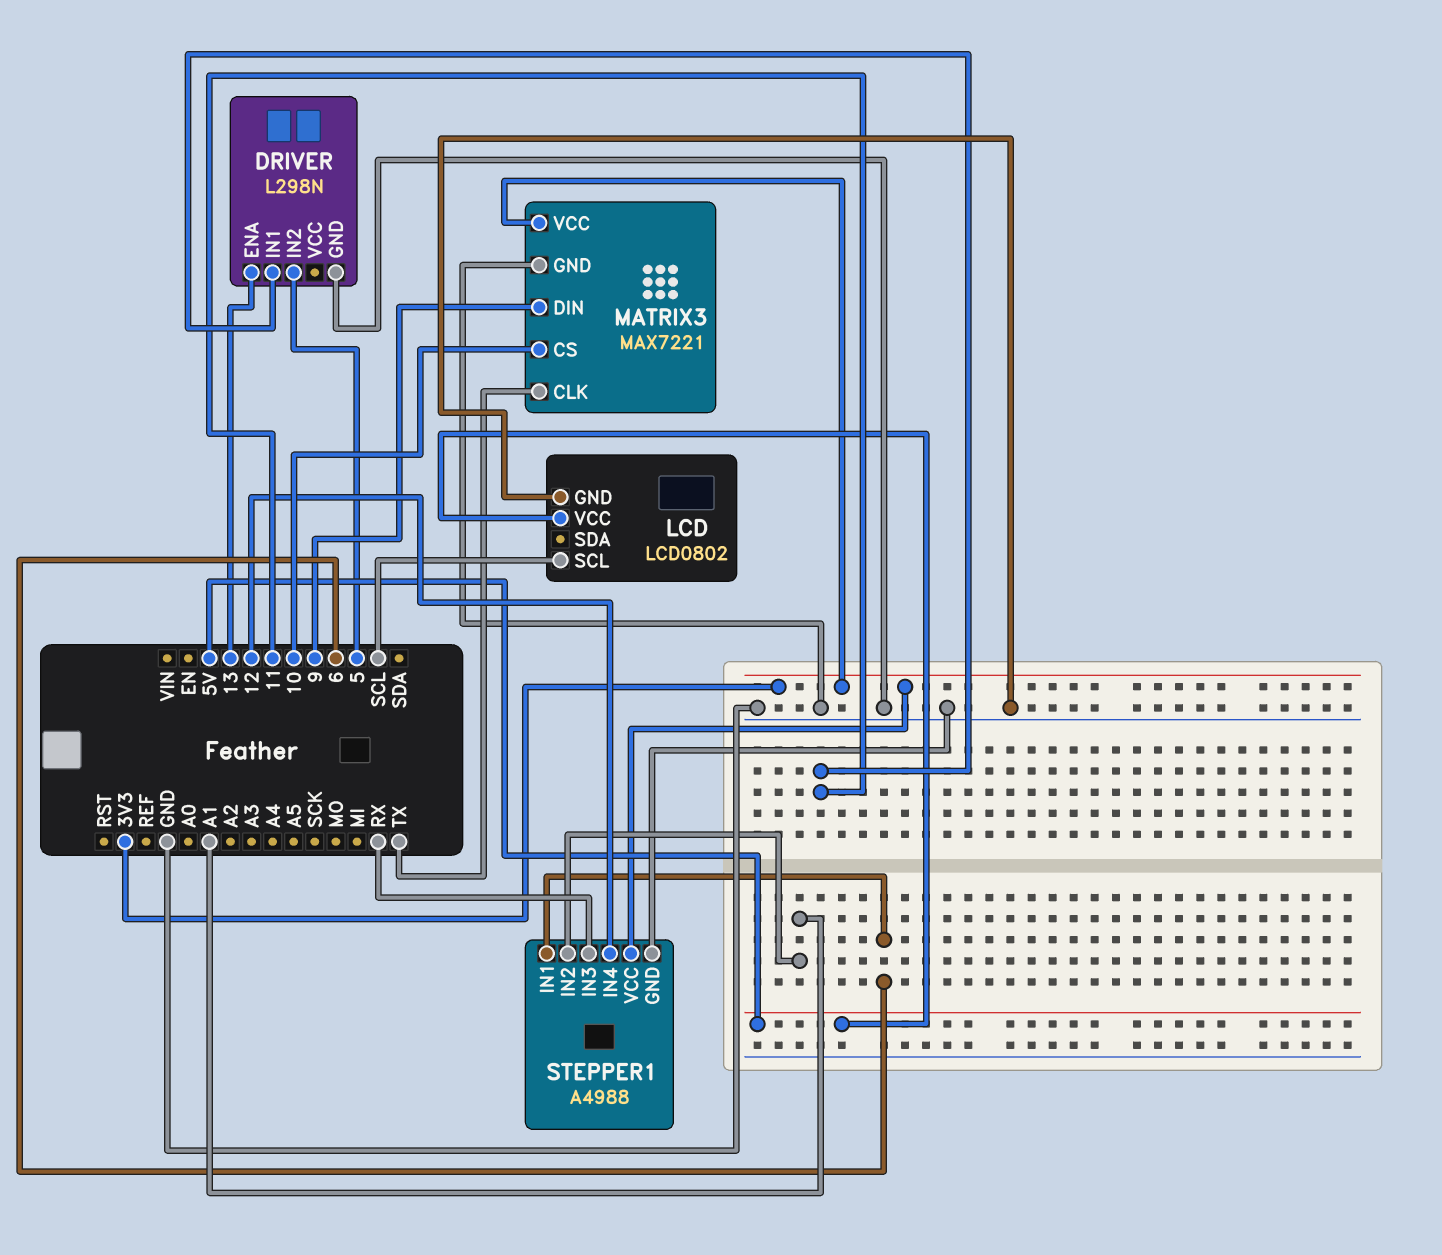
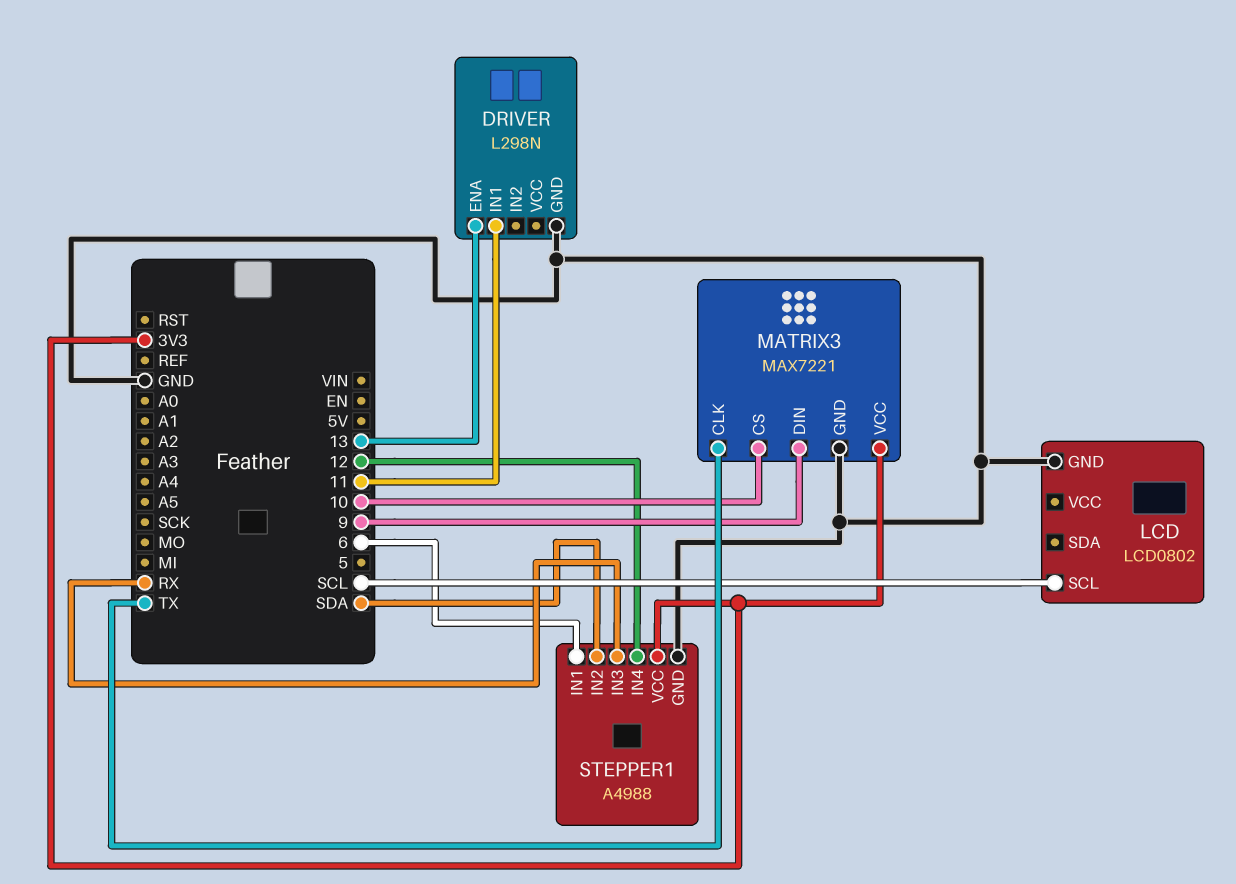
DRIVER pin IN2: 5 -> none
LCD pin VCC: 5V -> none
STEPPER1 pin IN2: A1 -> SDA

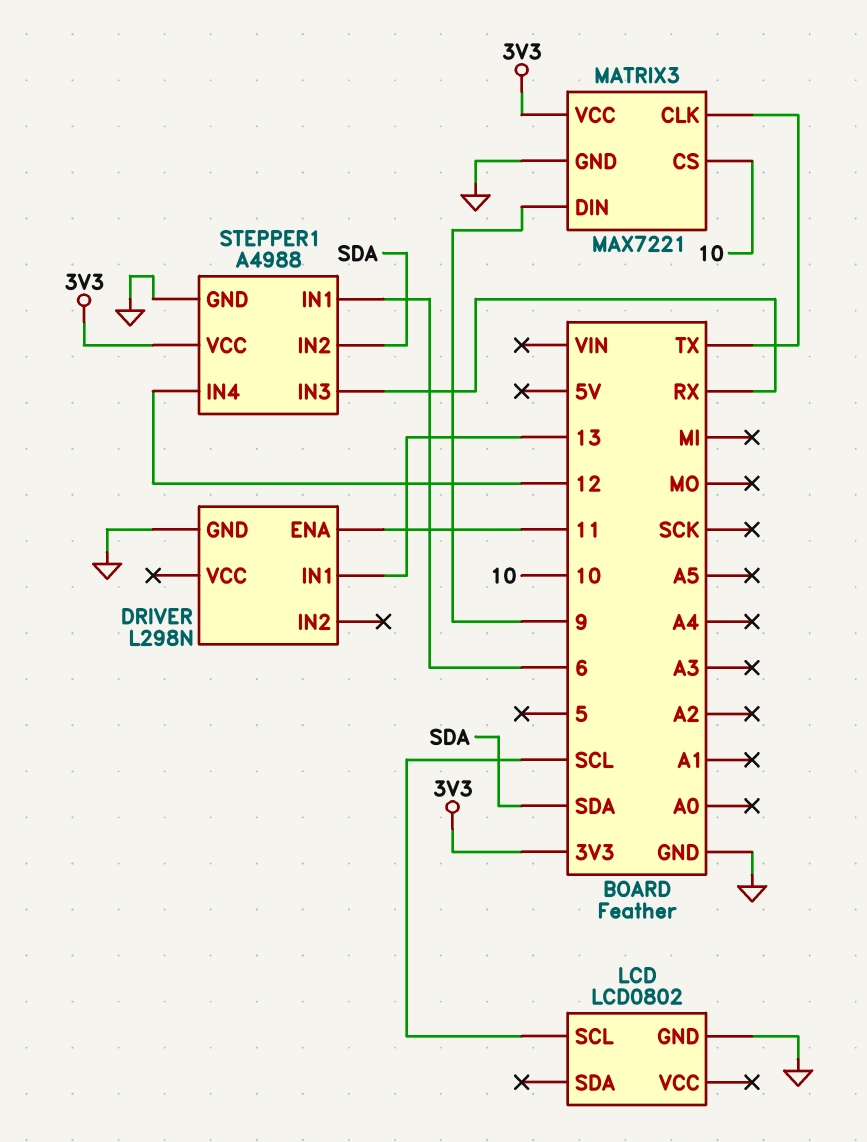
DRIVER pin ENA: 13 -> 11
DRIVER pin IN1: 11 -> 13

